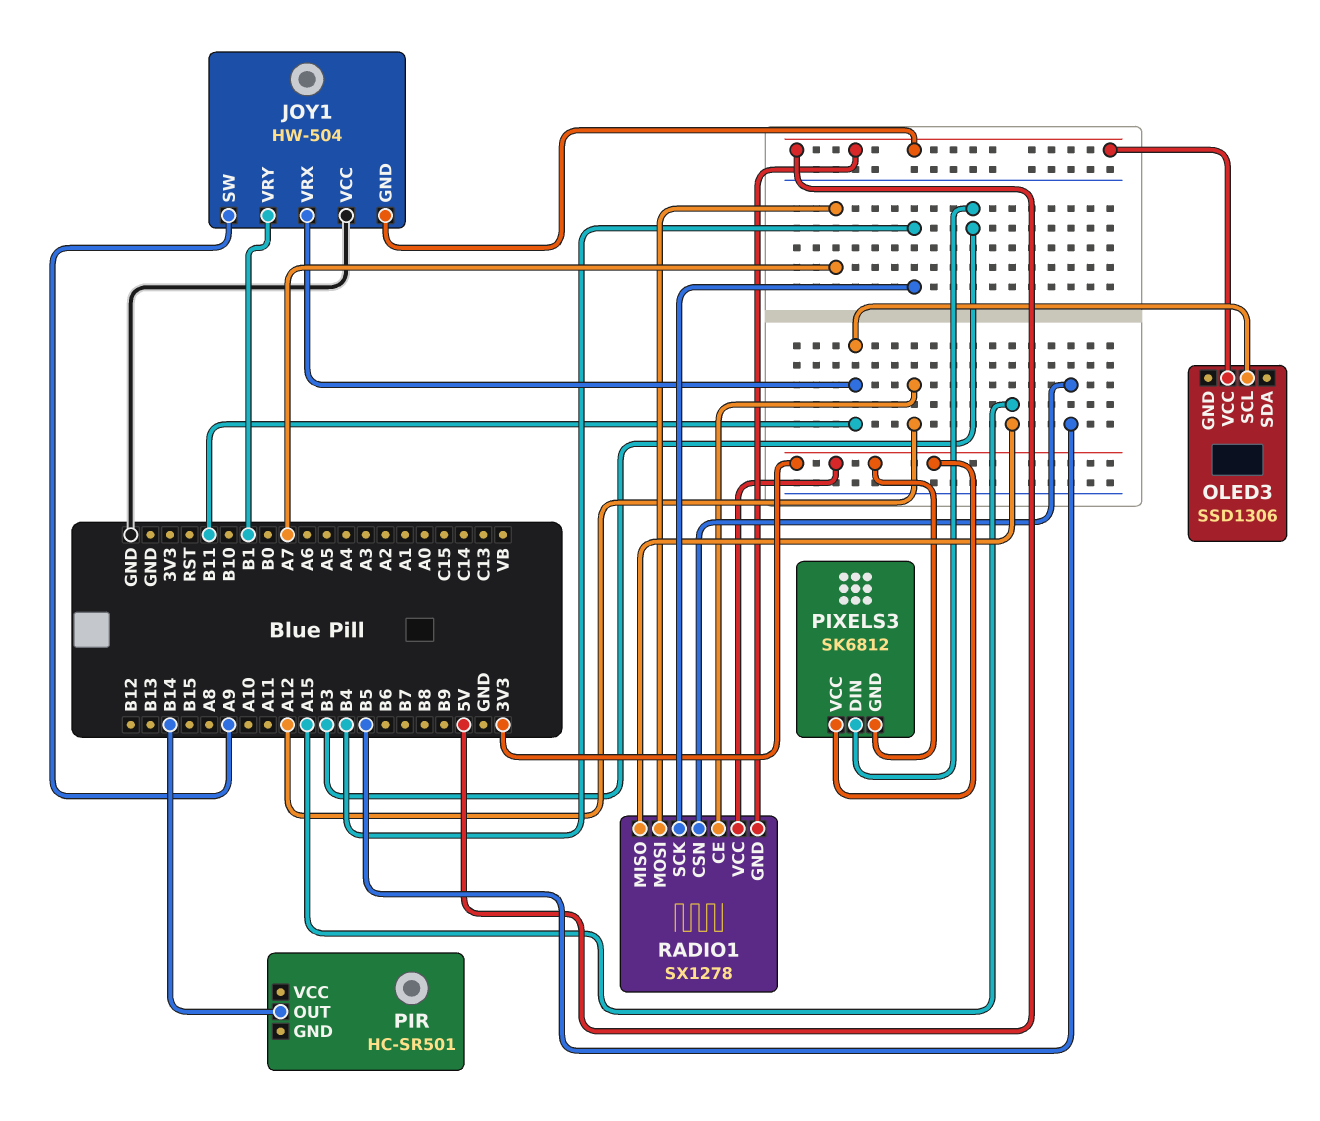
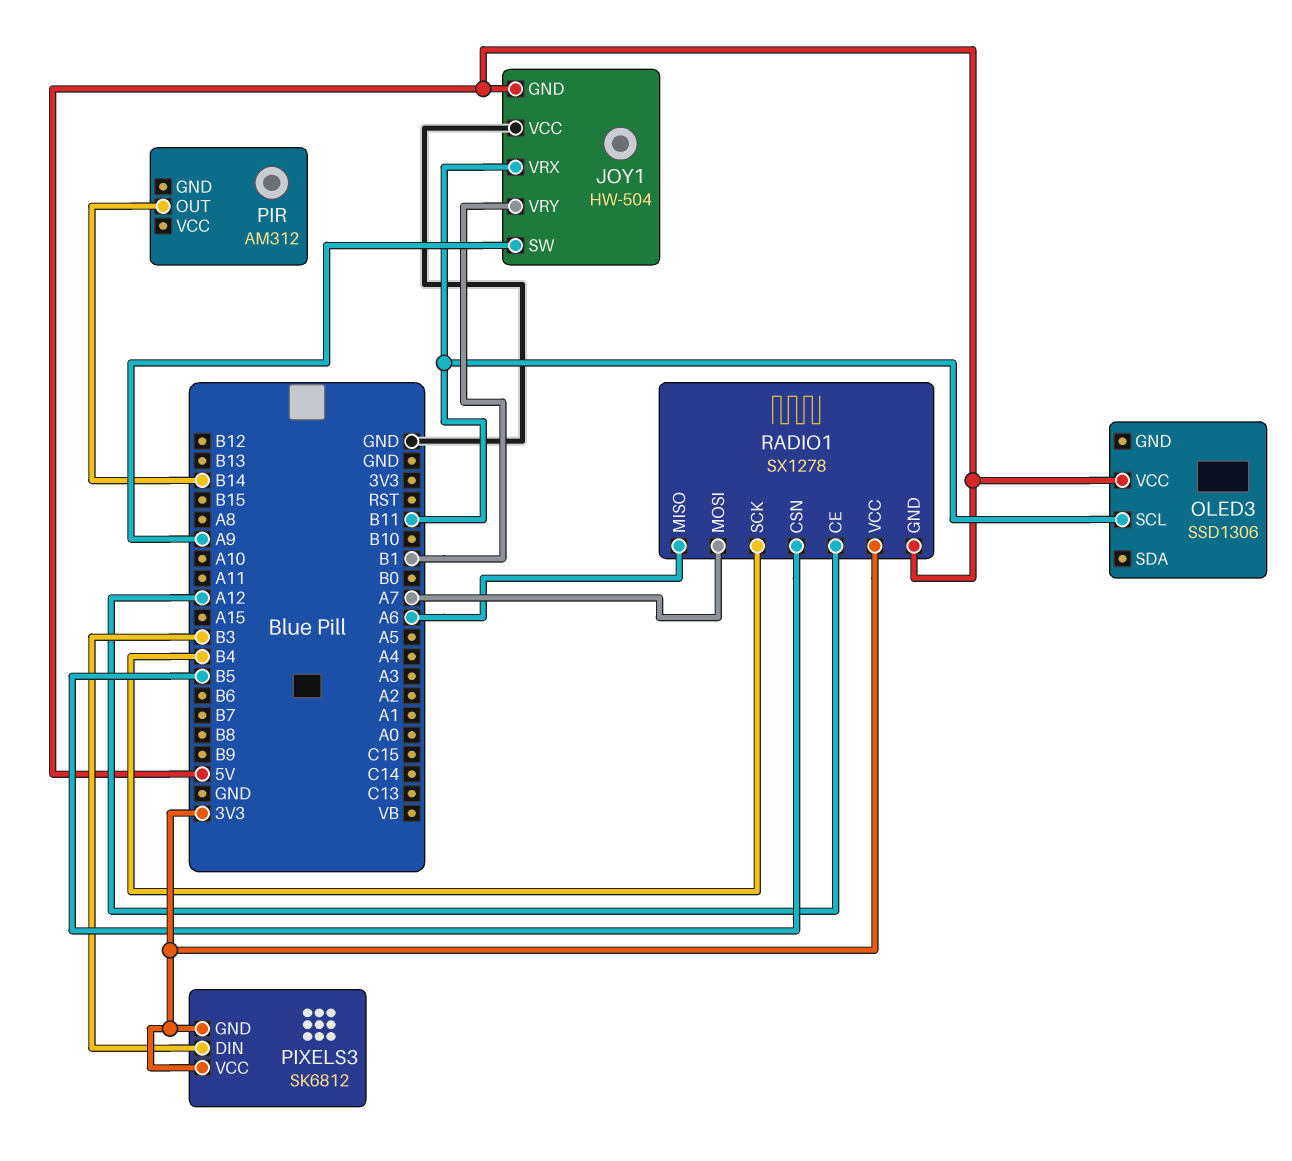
PIR: HC-SR501 -> AM312
RADIO1 pin MISO: A15 -> A6

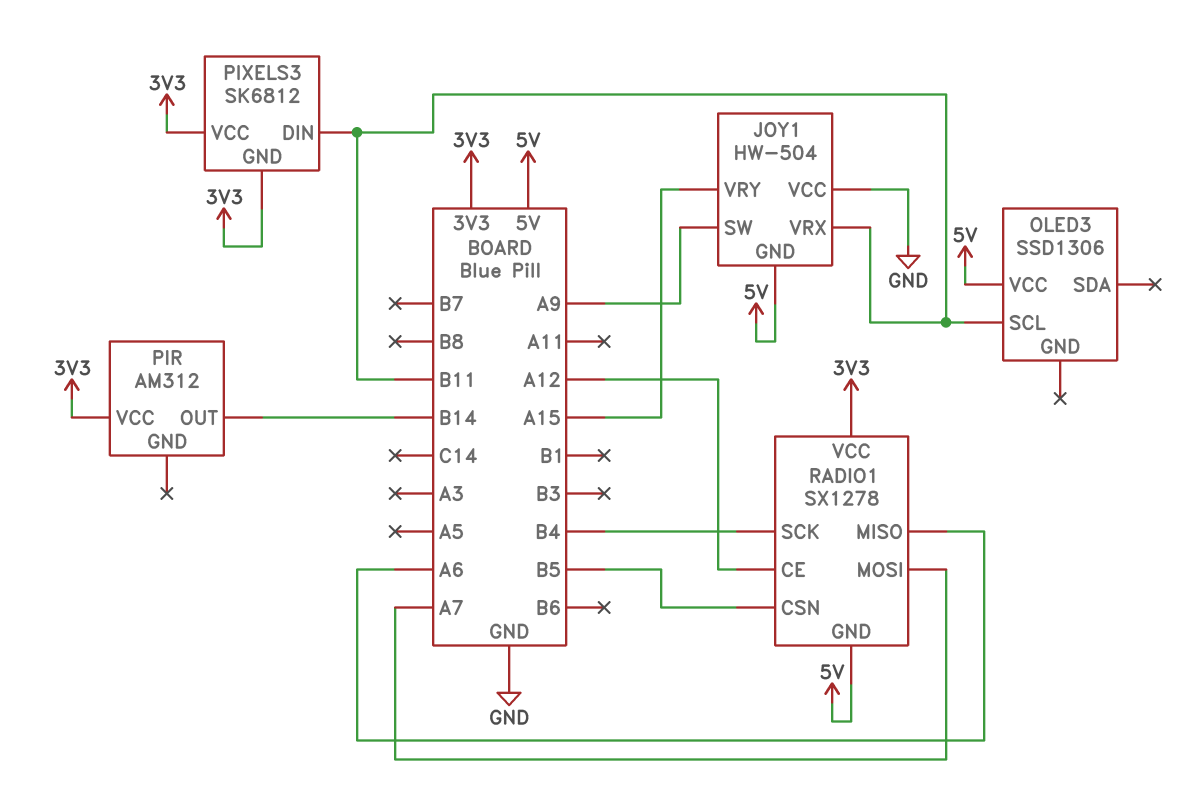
JOY1 pin VRY: B1 -> A15
PIR pin VCC: none -> 3V3
PIXELS3 pin DIN: B3 -> B11

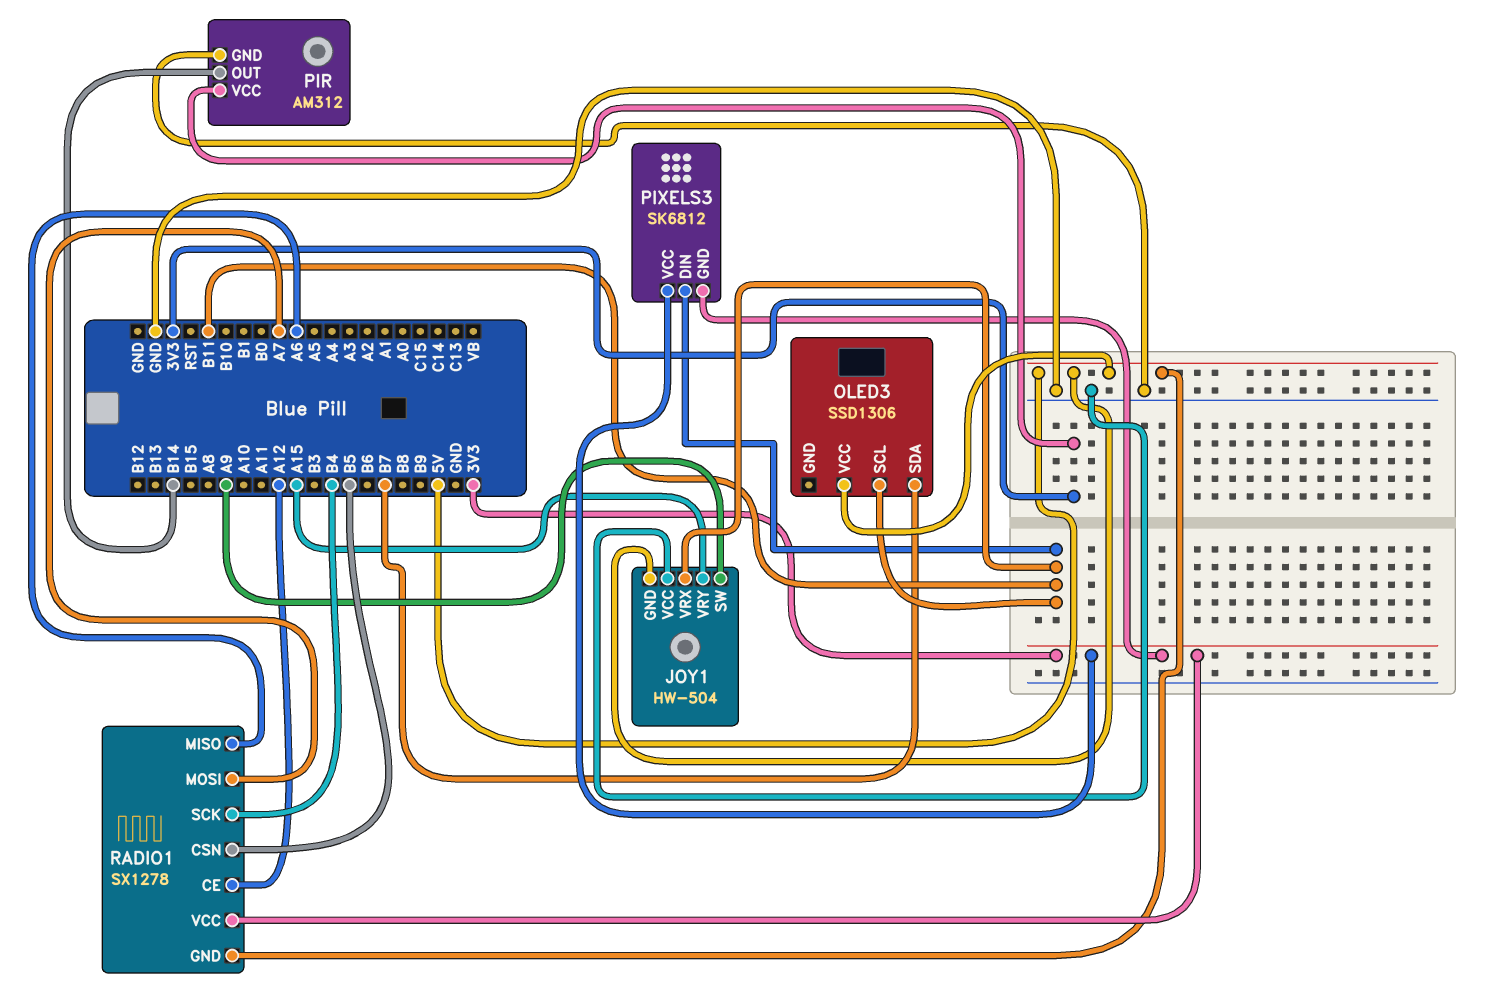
OLED3 pin SDA: none -> B7
PIR pin GND: none -> GND

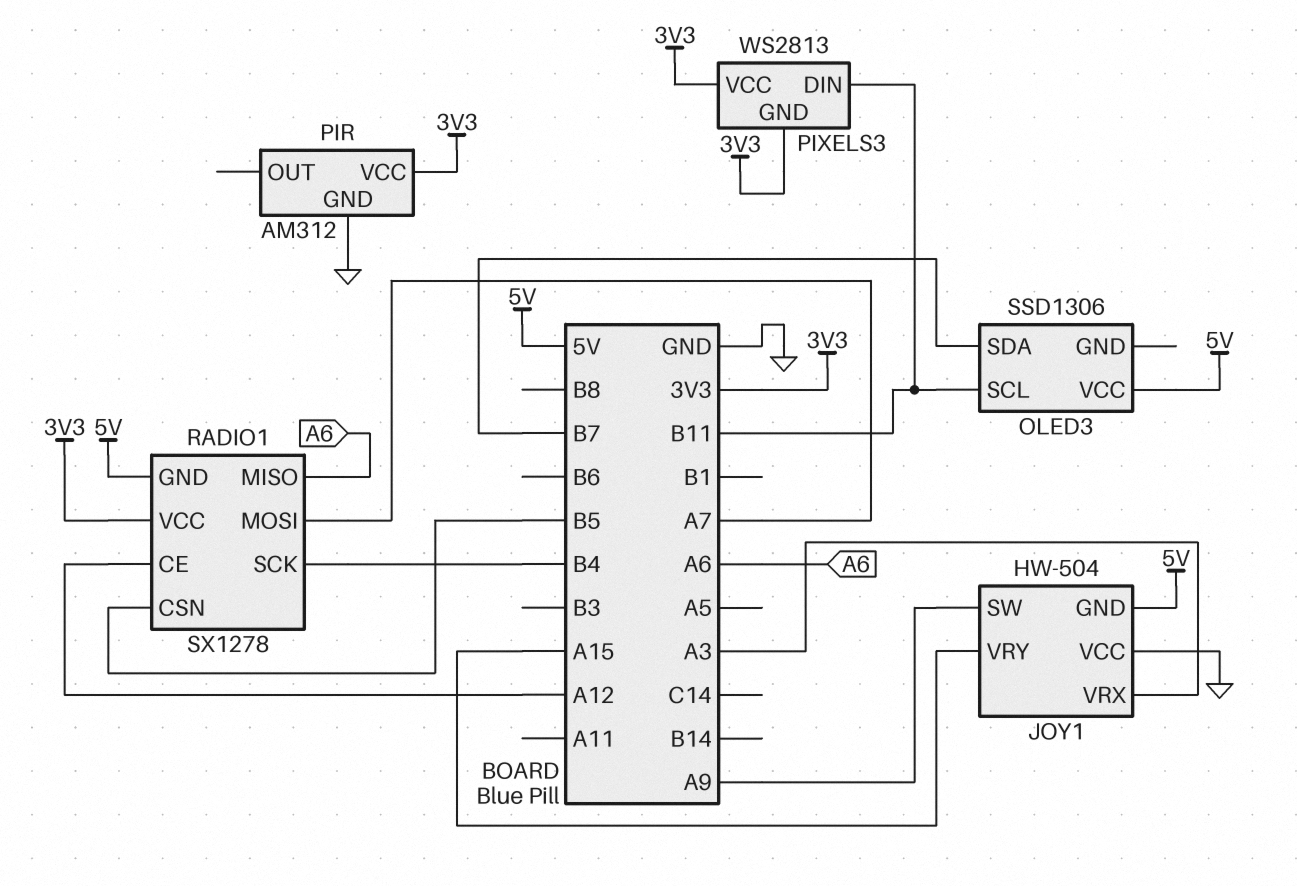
JOY1 pin VRX: B11 -> A3
PIR pin OUT: B14 -> none
PIXELS3: SK6812 -> WS2813

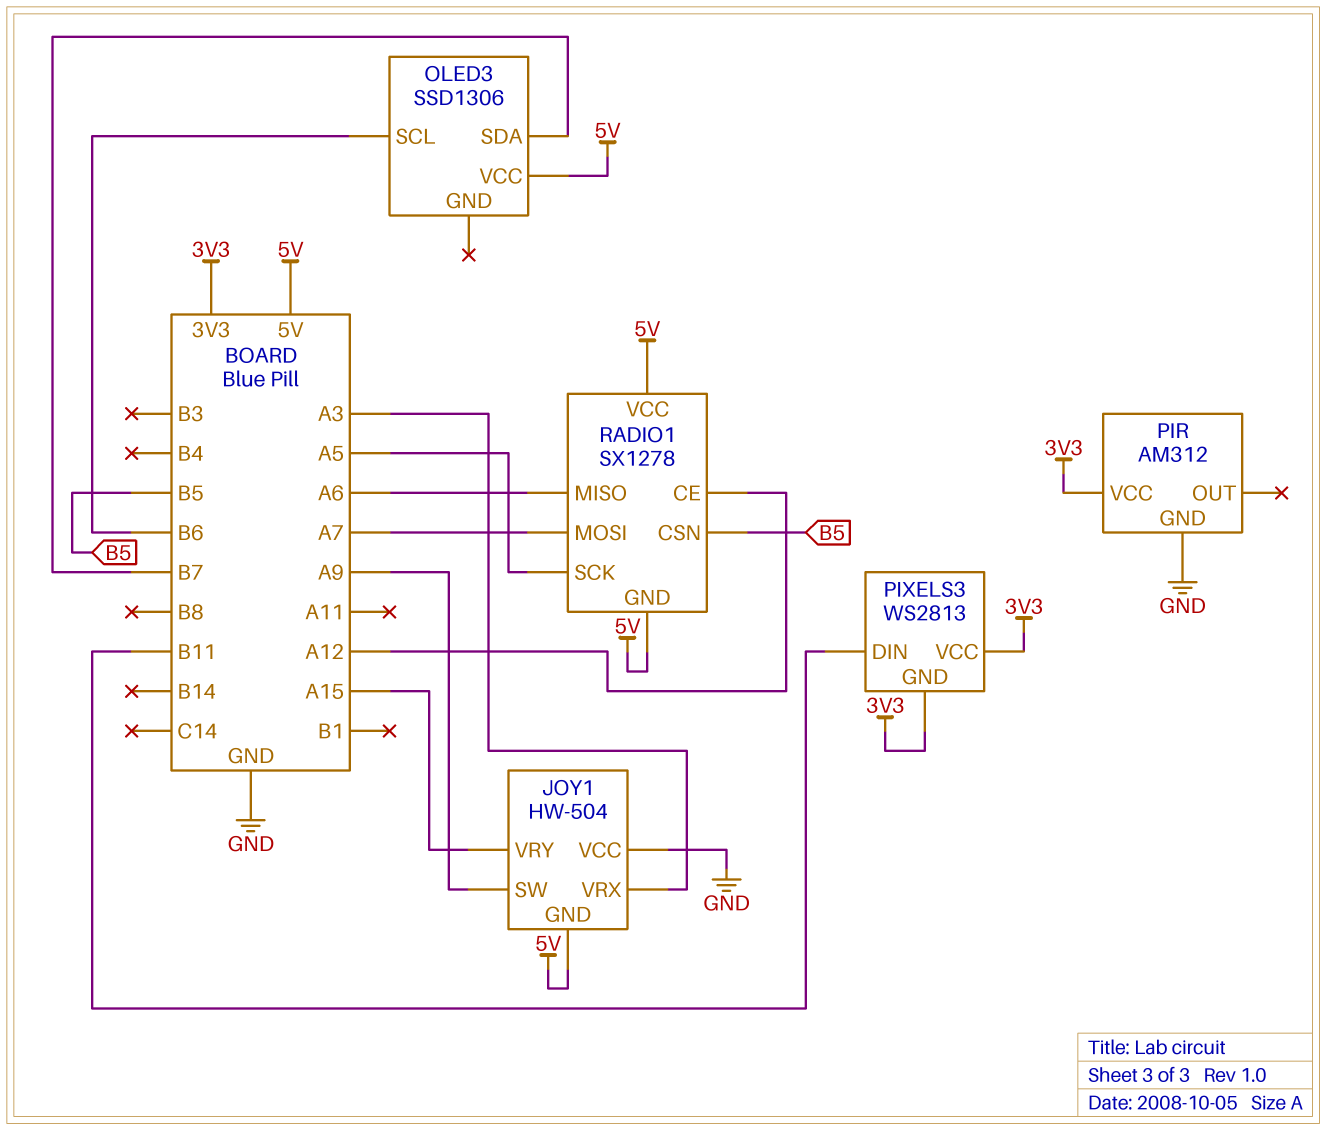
OLED3 pin SCL: B11 -> B6
RADIO1 pin SCK: B4 -> A5
RADIO1 pin VCC: 3V3 -> 5V

